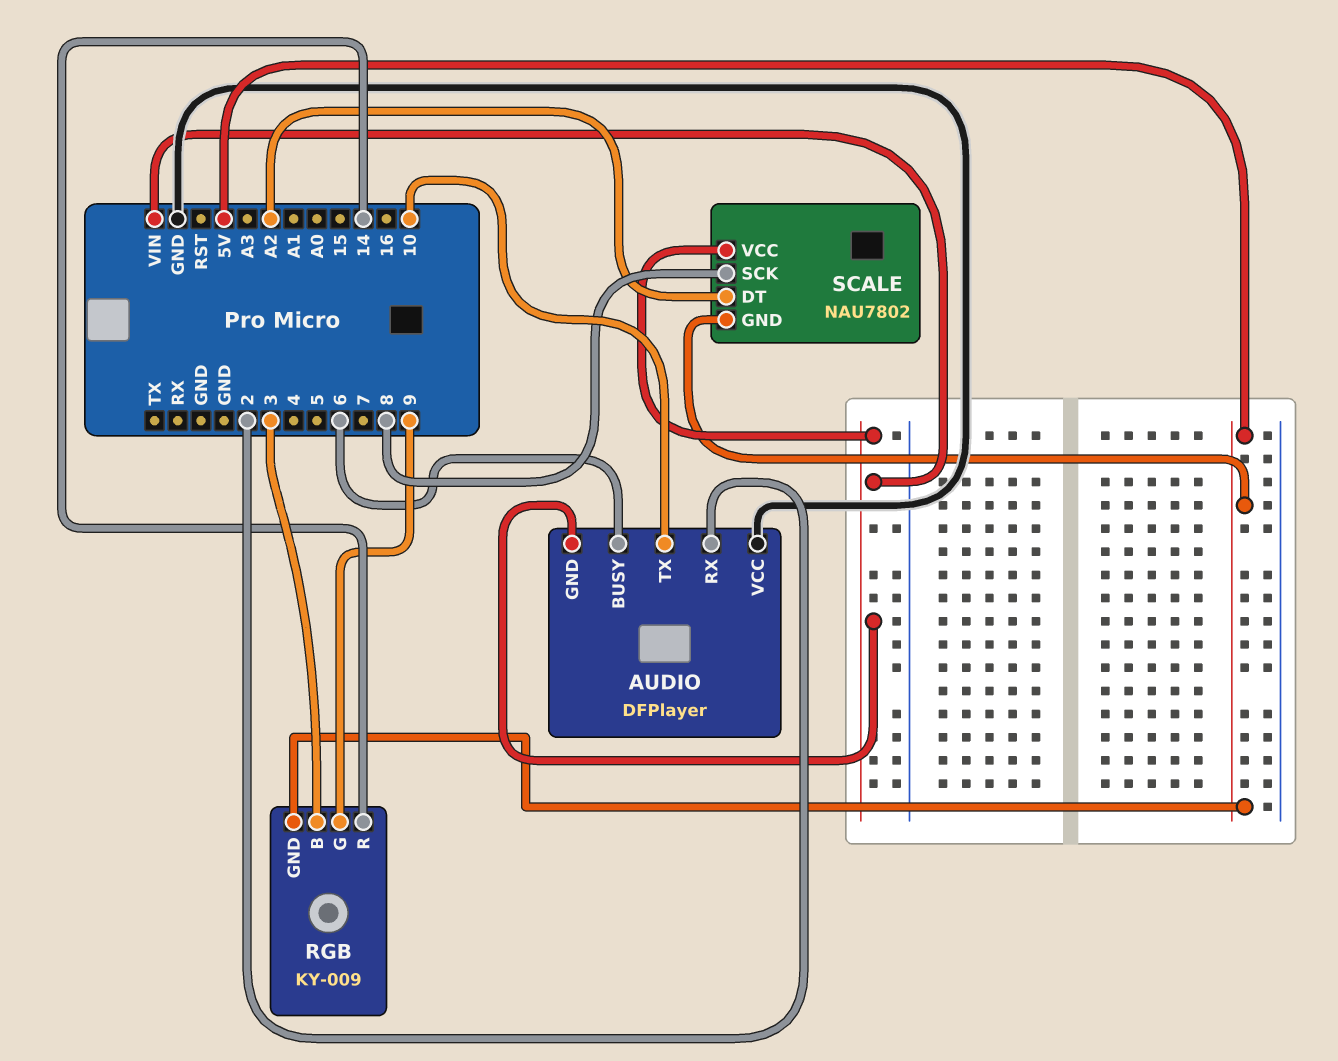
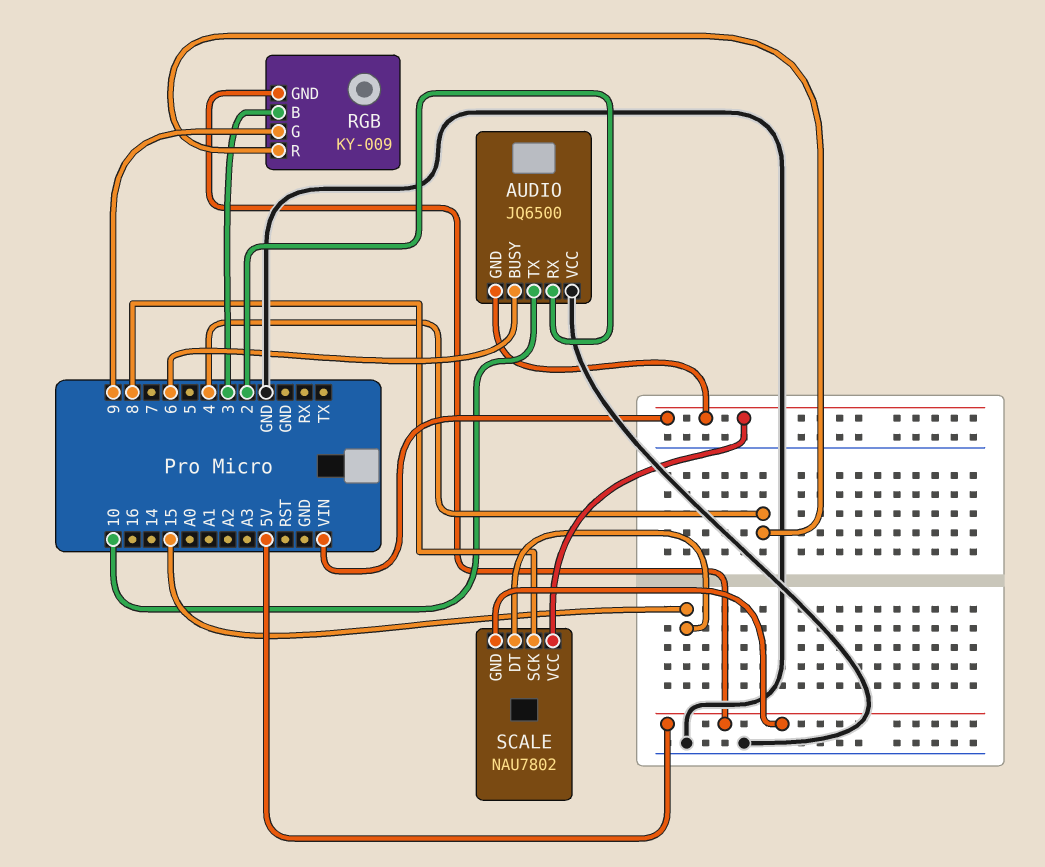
AUDIO: DFPlayer -> JQ6500
RGB pin R: 14 -> 4
SCALE pin DT: A2 -> 15

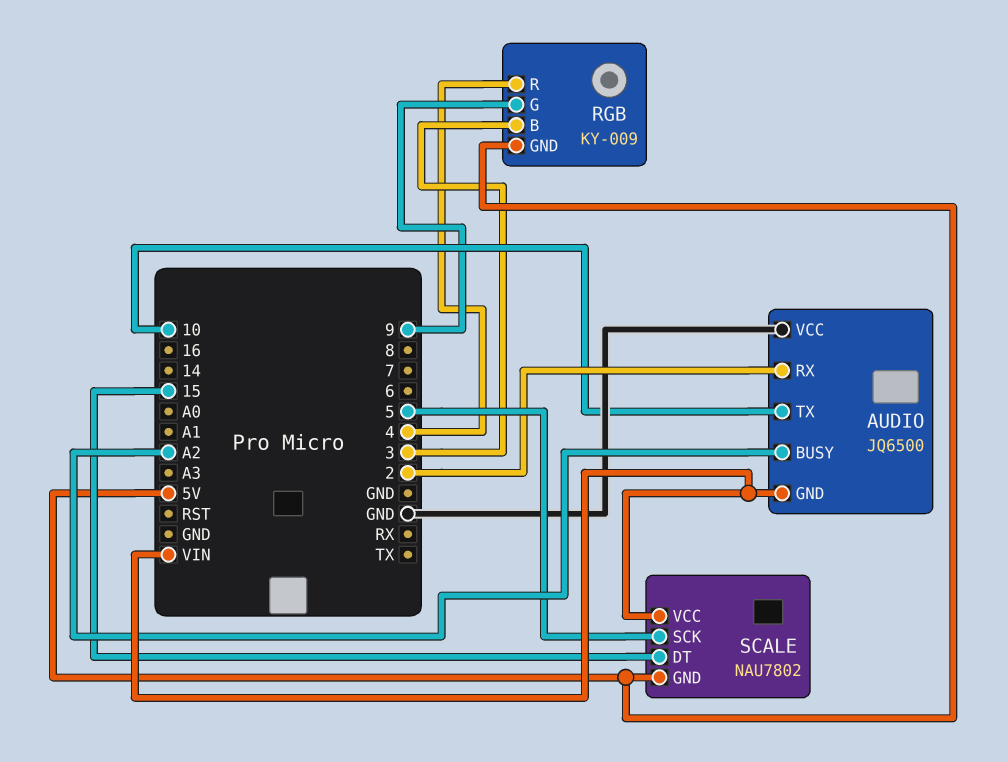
AUDIO pin BUSY: 6 -> A2
SCALE pin SCK: 8 -> 5

